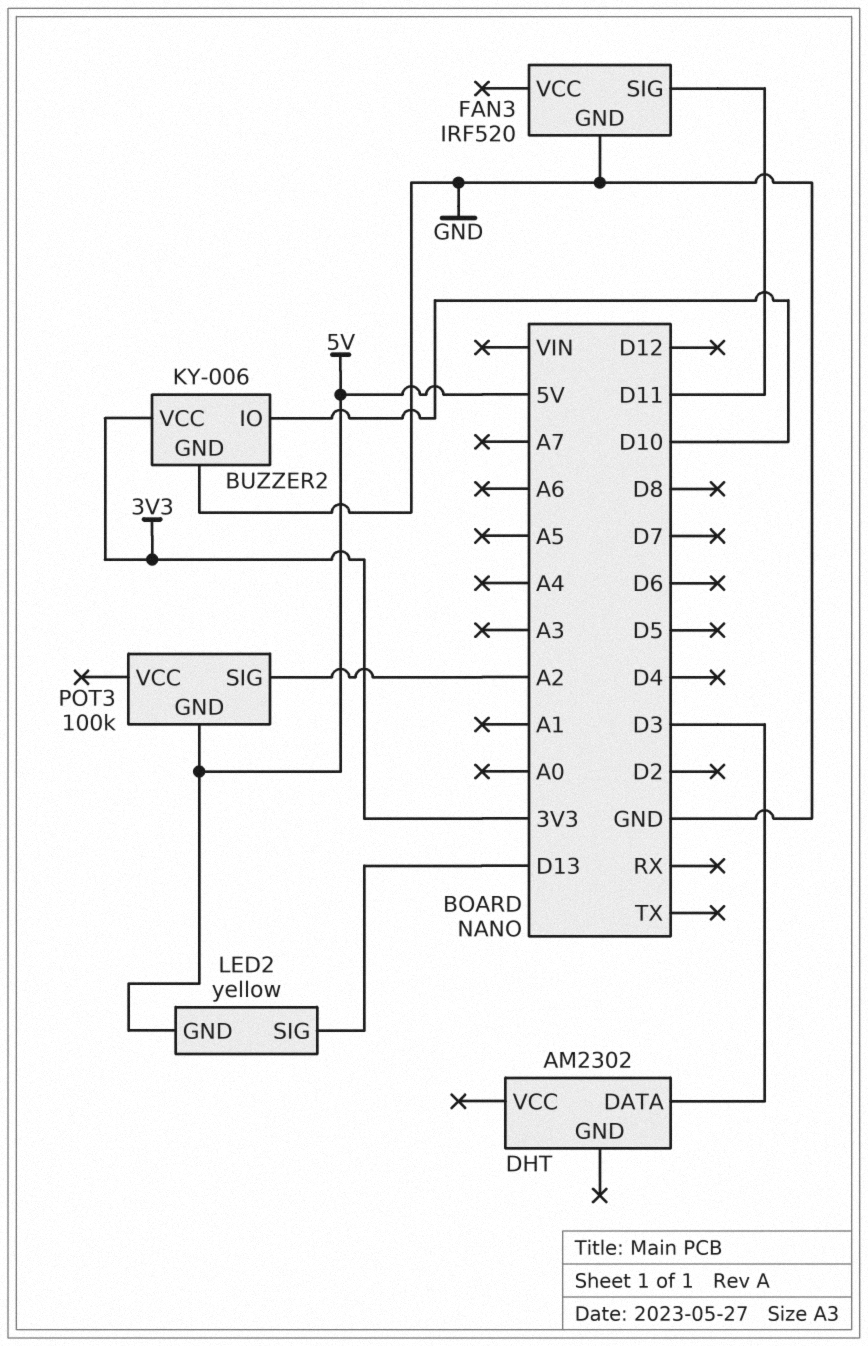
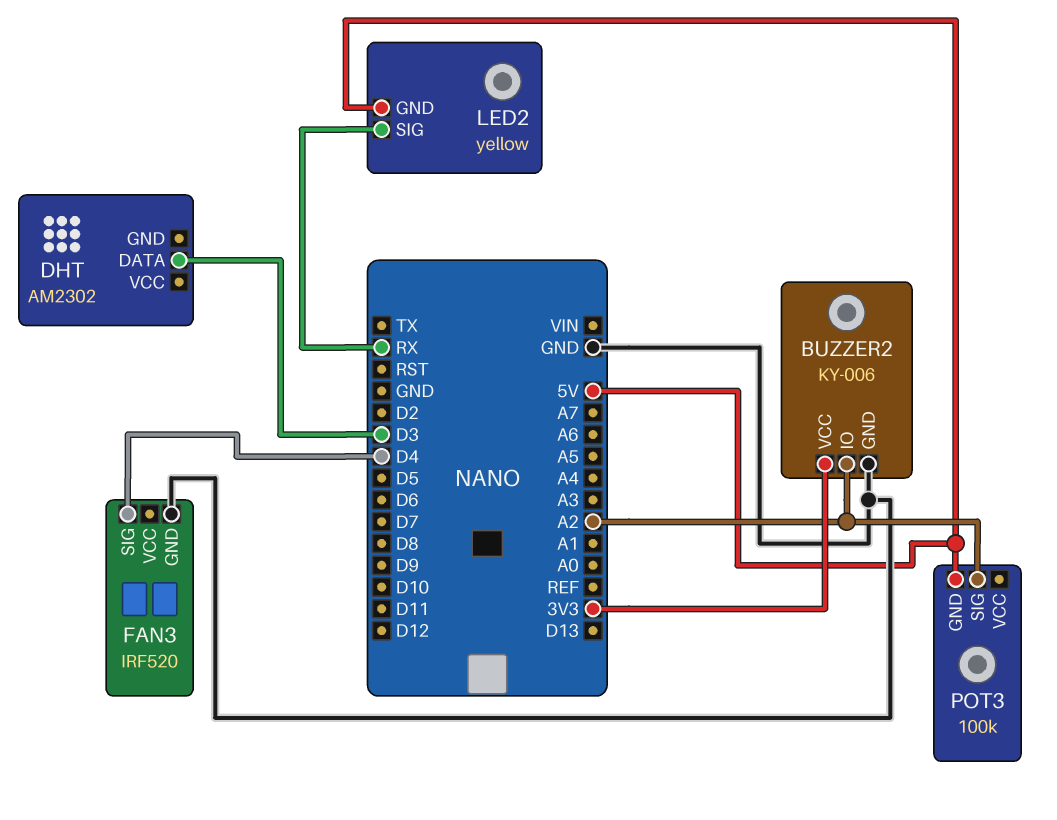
BUZZER2 pin IO: D10 -> A2
FAN3 pin SIG: D11 -> D4
LED2 pin SIG: D13 -> RX

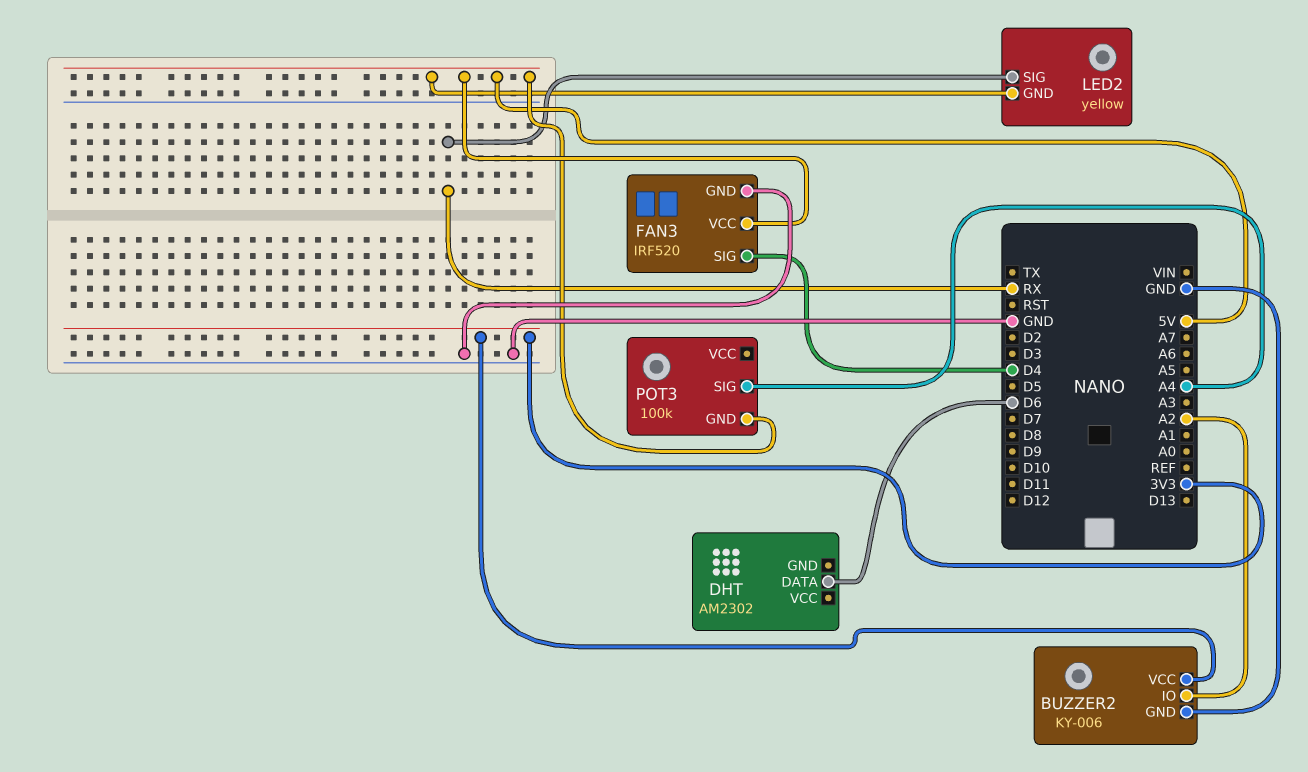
DHT pin DATA: D3 -> D6
FAN3 pin VCC: none -> 5V
POT3 pin SIG: A2 -> A4

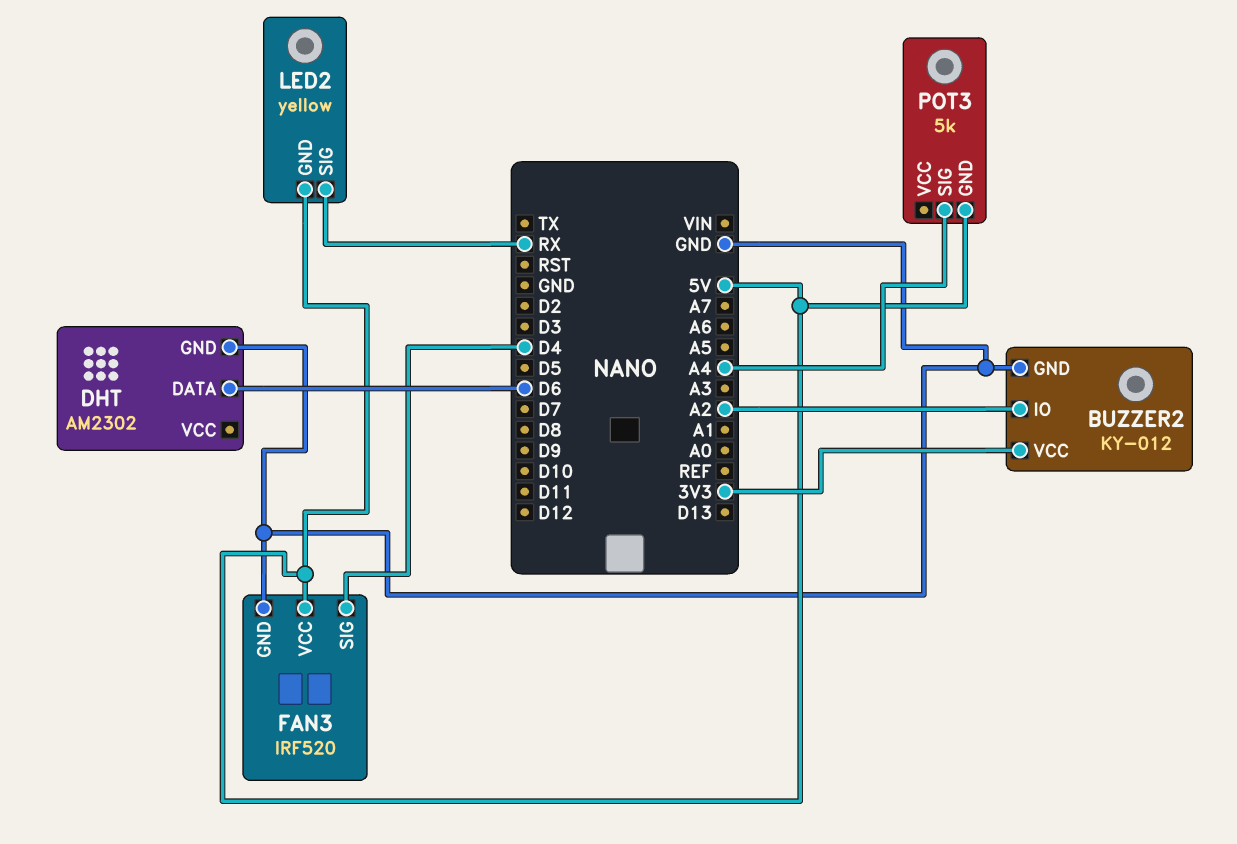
BUZZER2: KY-006 -> KY-012
DHT pin GND: none -> GND
POT3: 100k -> 5k

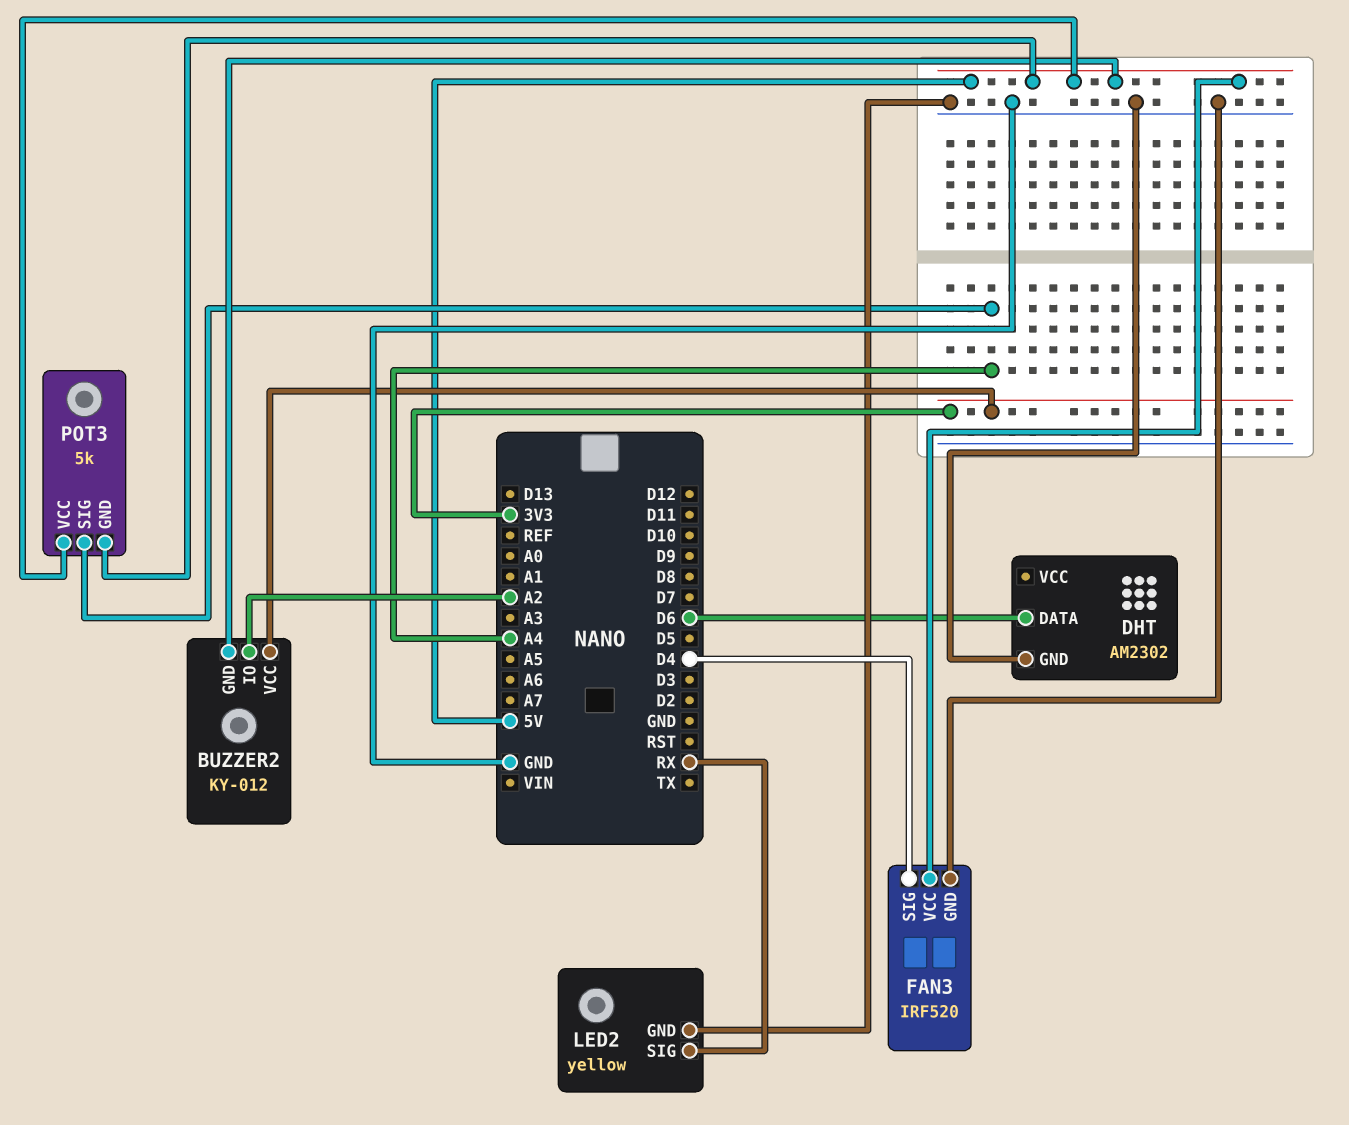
BUZZER2 pin GND: GND -> 5V
LED2 pin GND: 5V -> GND
POT3 pin VCC: none -> 5V

